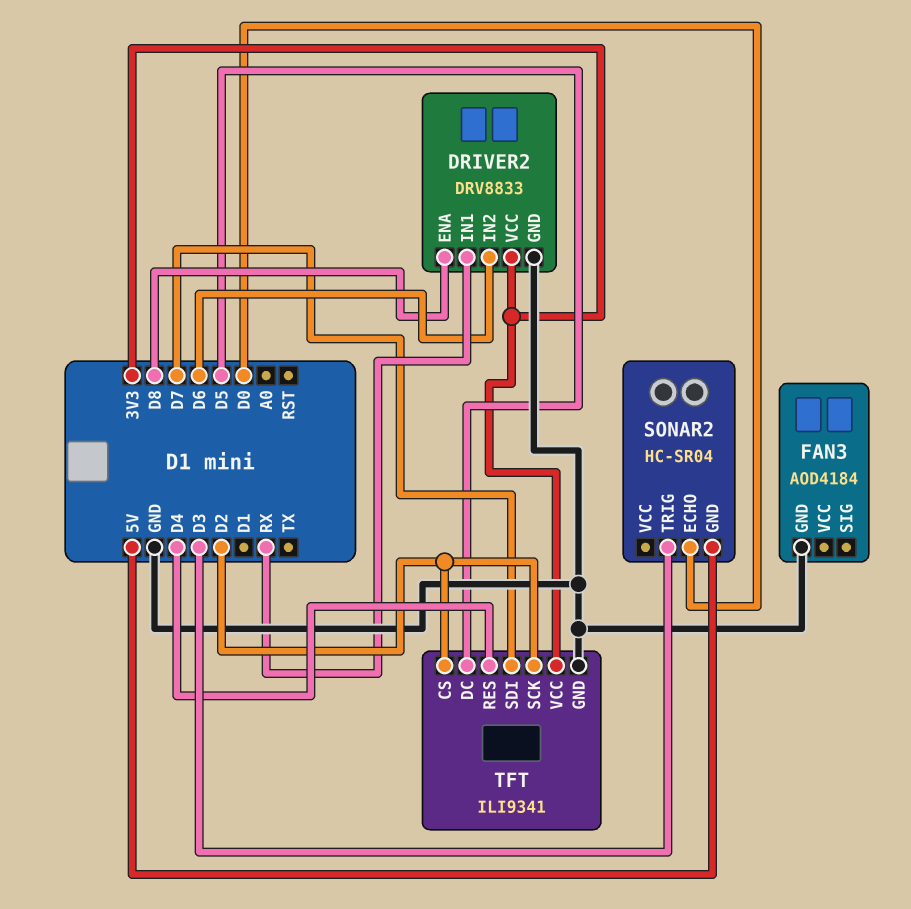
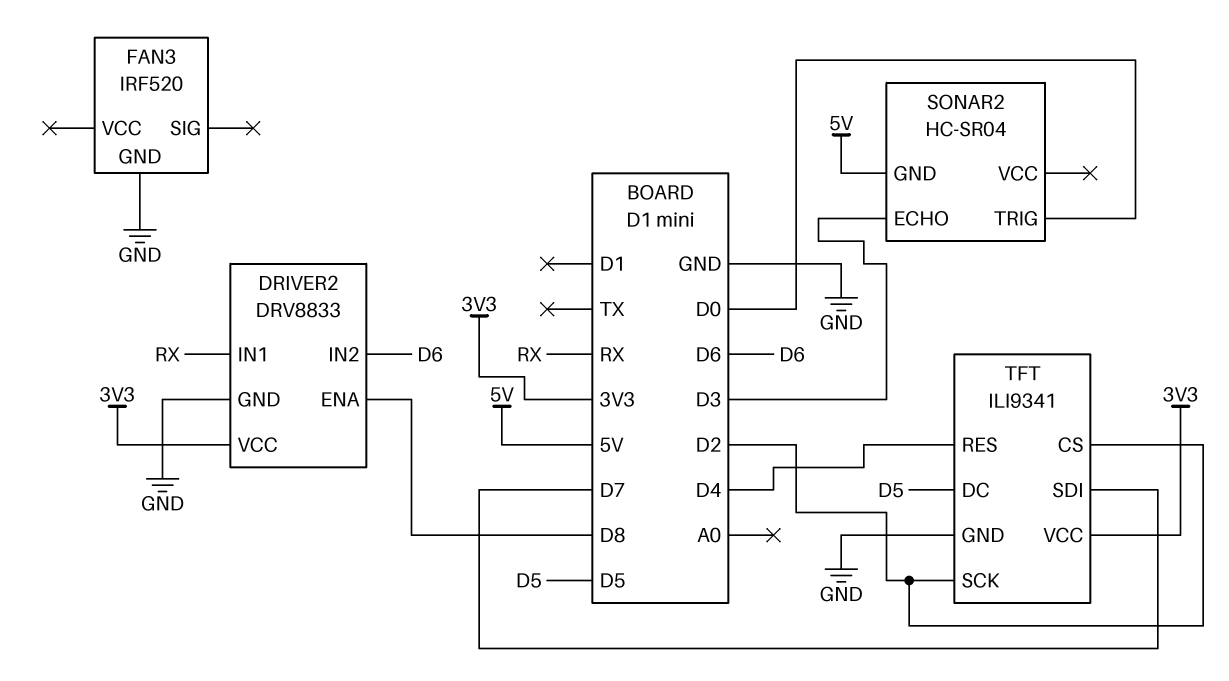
FAN3: AOD4184 -> IRF520
SONAR2 pin ECHO: D0 -> D3
SONAR2 pin TRIG: D3 -> D0

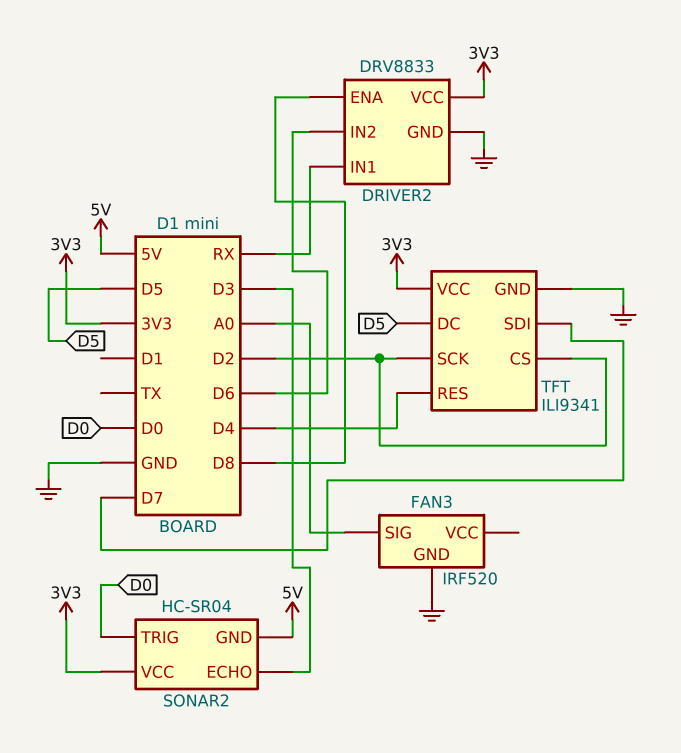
FAN3 pin SIG: none -> A0
SONAR2 pin VCC: none -> 3V3

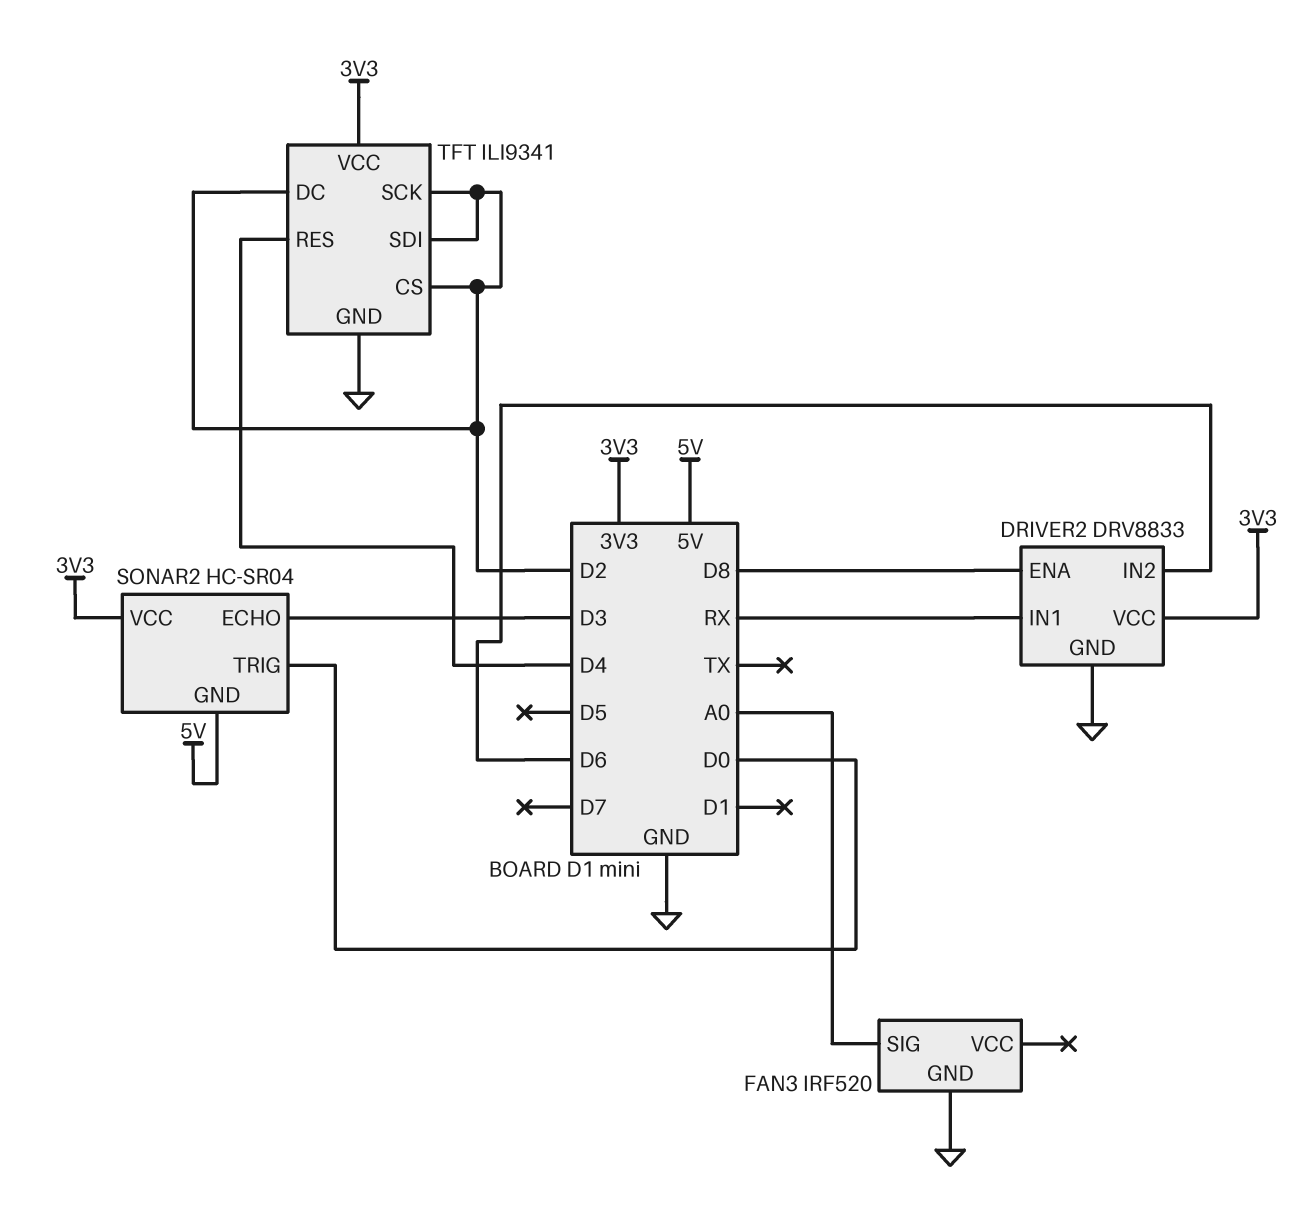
TFT pin DC: D5 -> D2
TFT pin SDI: D7 -> D2

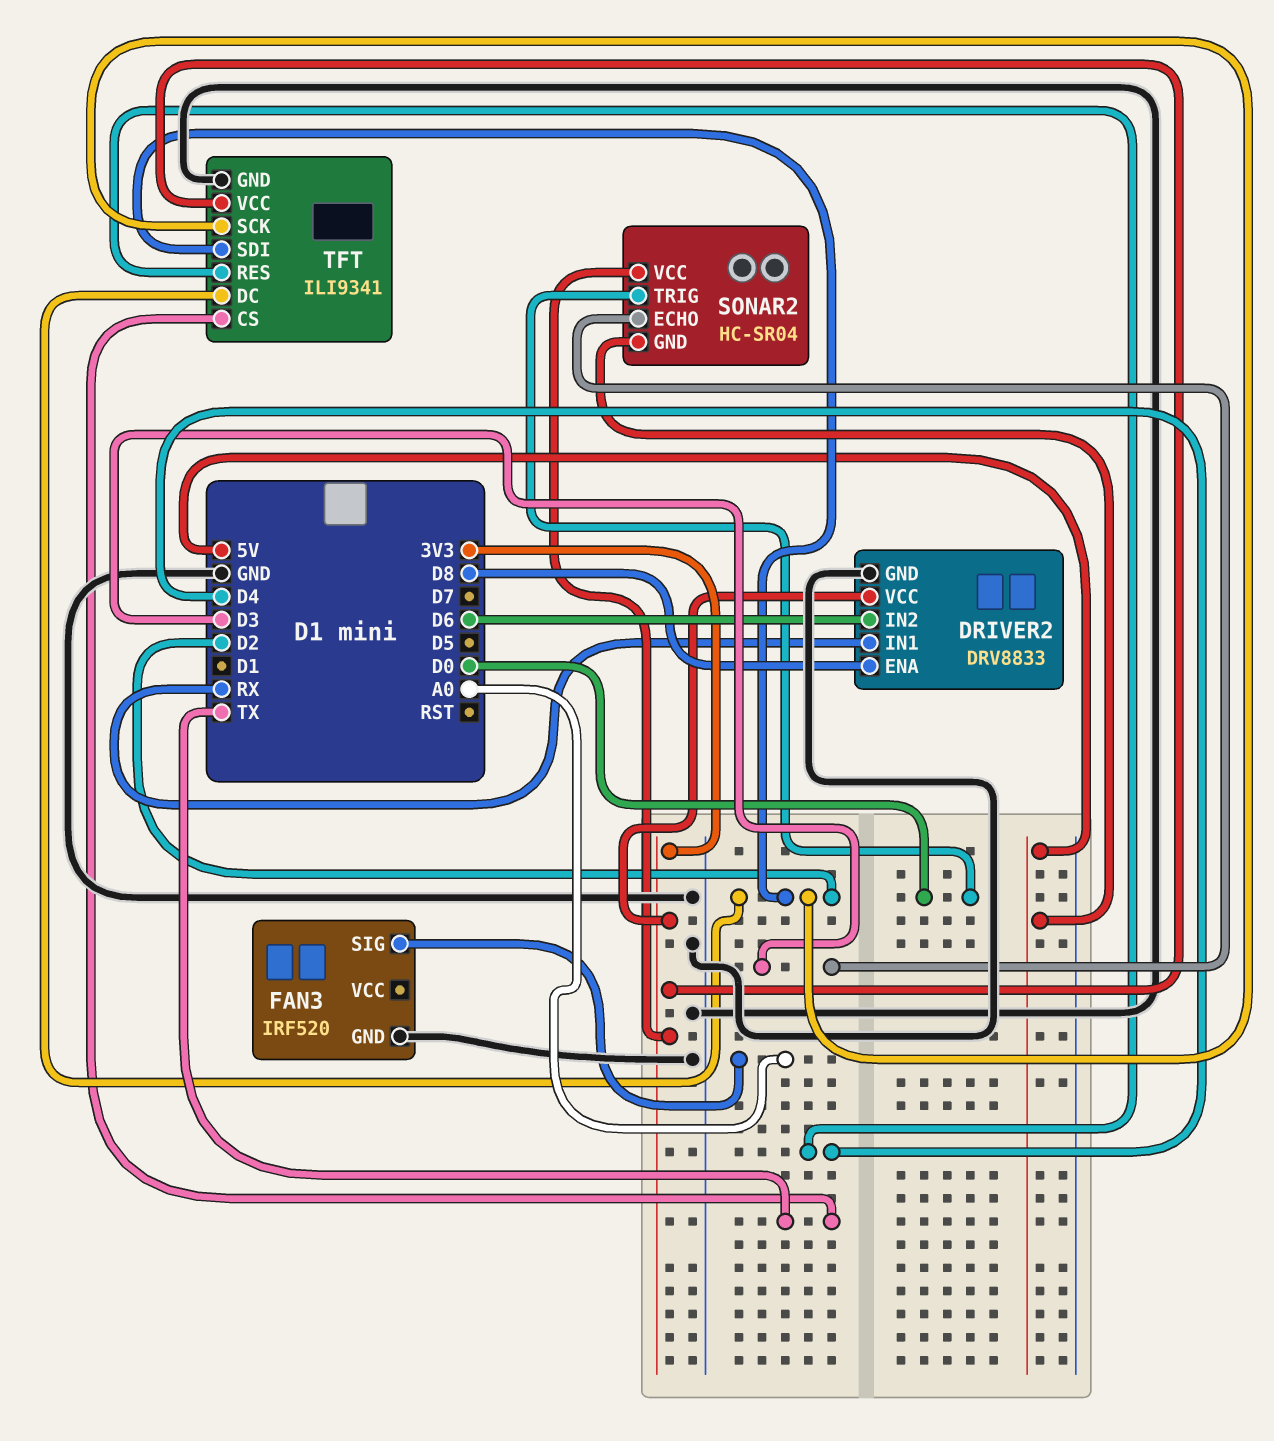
TFT pin CS: D2 -> TX

